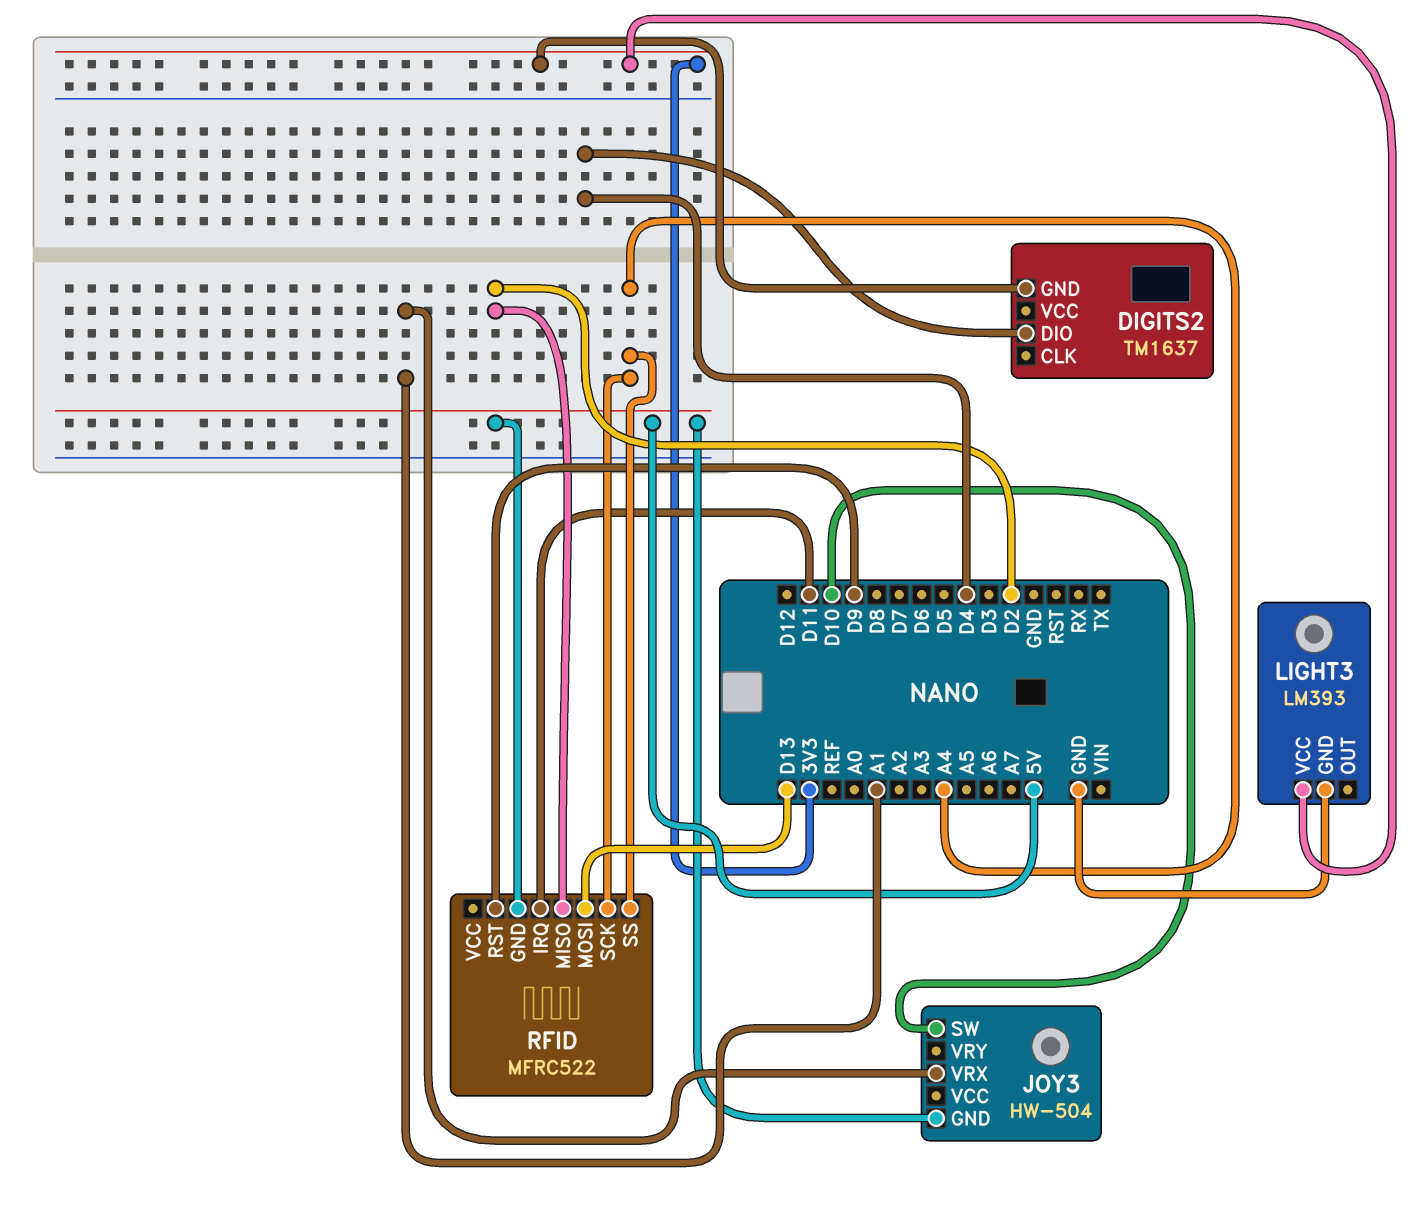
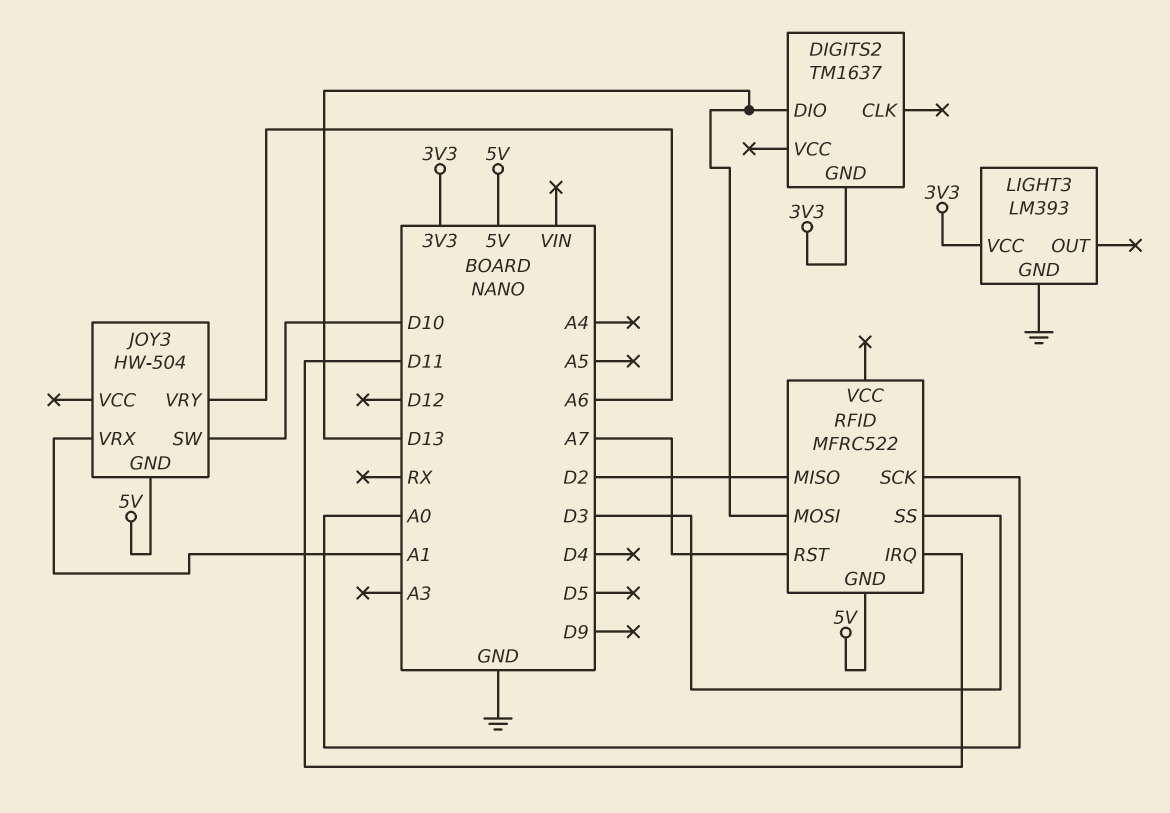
DIGITS2 pin DIO: D4 -> D13
JOY3 pin VRY: none -> A6
RFID pin RST: D9 -> A7
RFID pin SCK: A4 -> A0
RFID pin SS: A4 -> D3

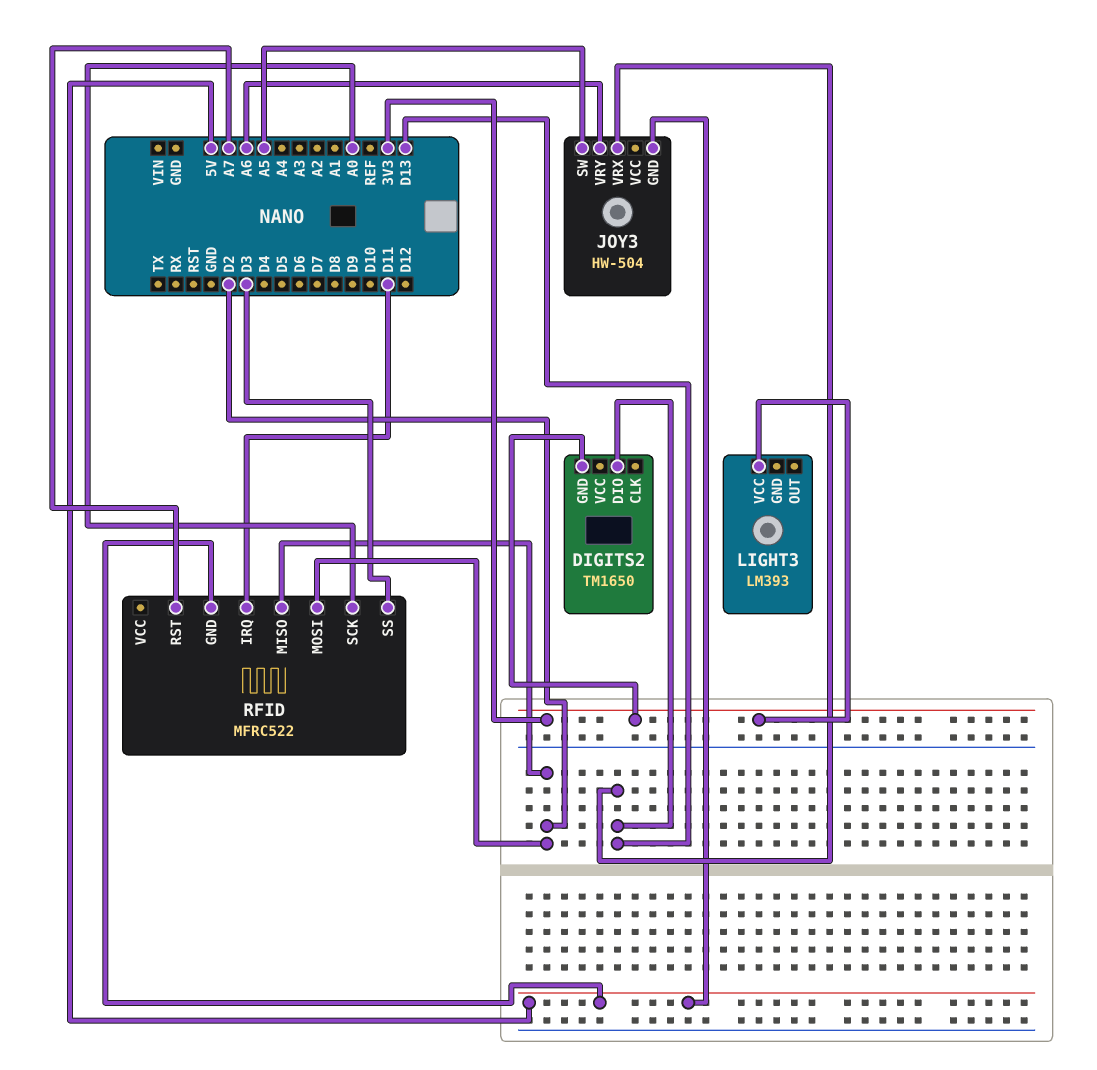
DIGITS2: TM1637 -> TM1650
JOY3 pin SW: D10 -> A5
JOY3 pin VRX: A1 -> D13
LIGHT3 pin GND: GND -> none
RFID pin MOSI: D13 -> D2

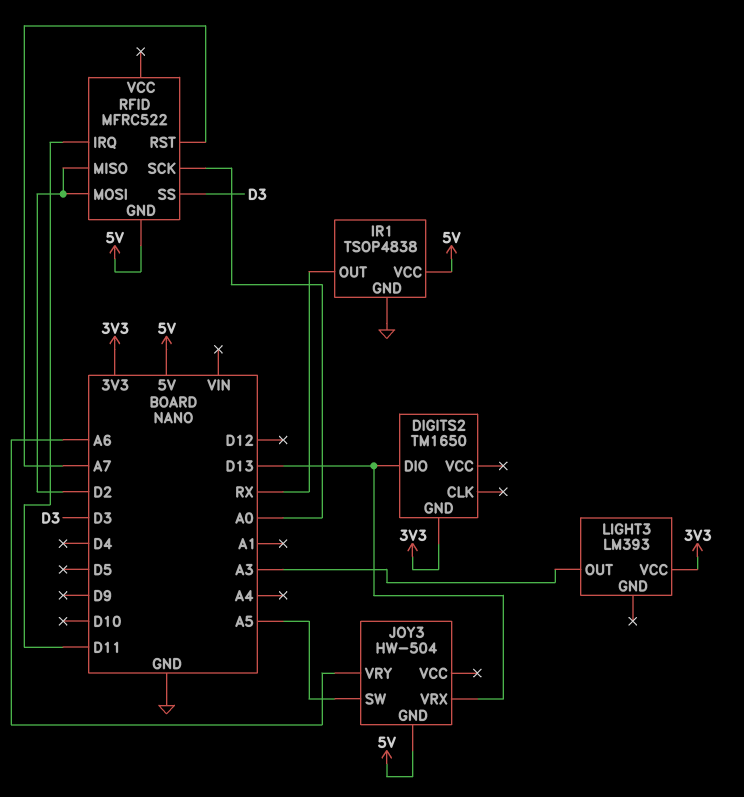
IR1: none -> TSOP4838
IR1 pin GND: none -> GND
IR1 pin OUT: none -> RX
IR1 pin VCC: none -> 5V
LIGHT3 pin OUT: none -> A3

